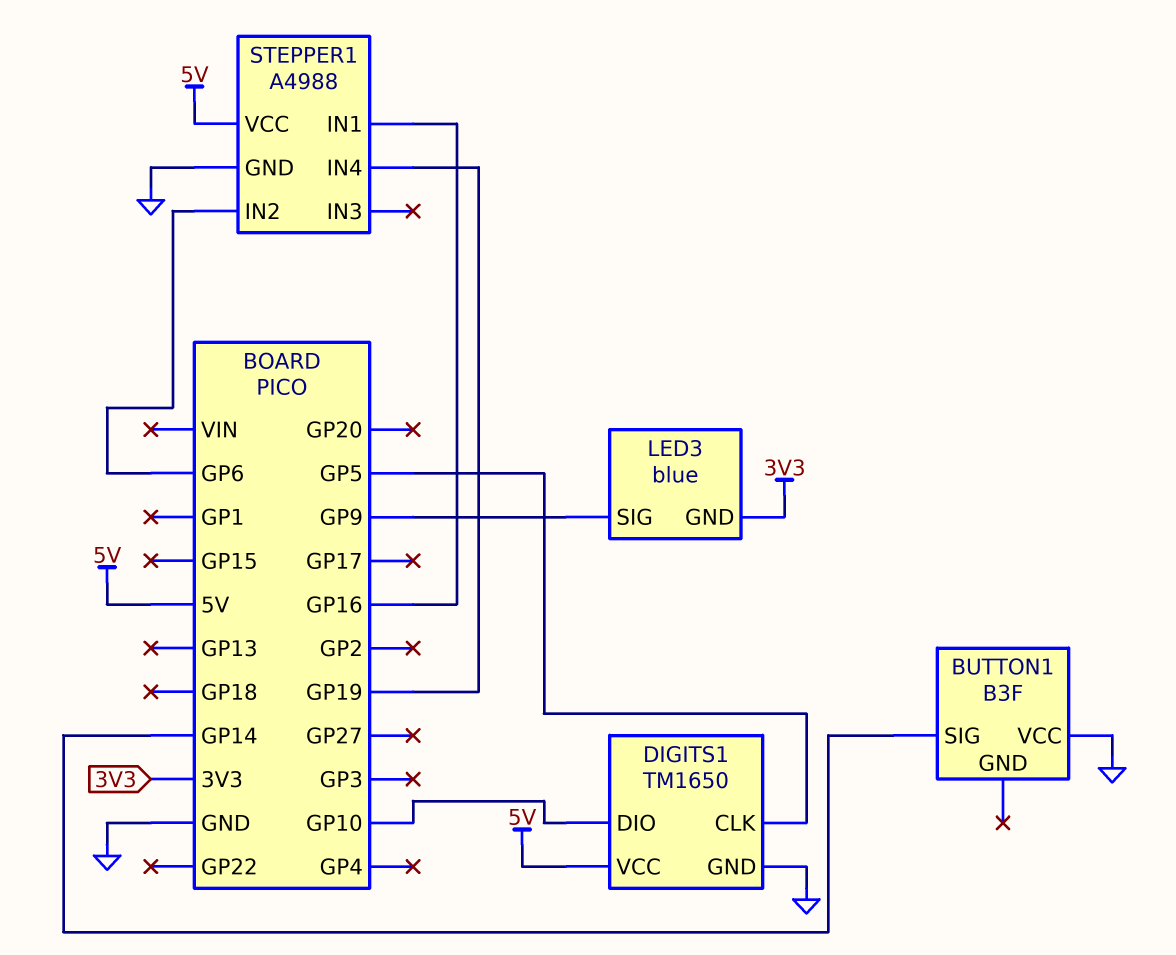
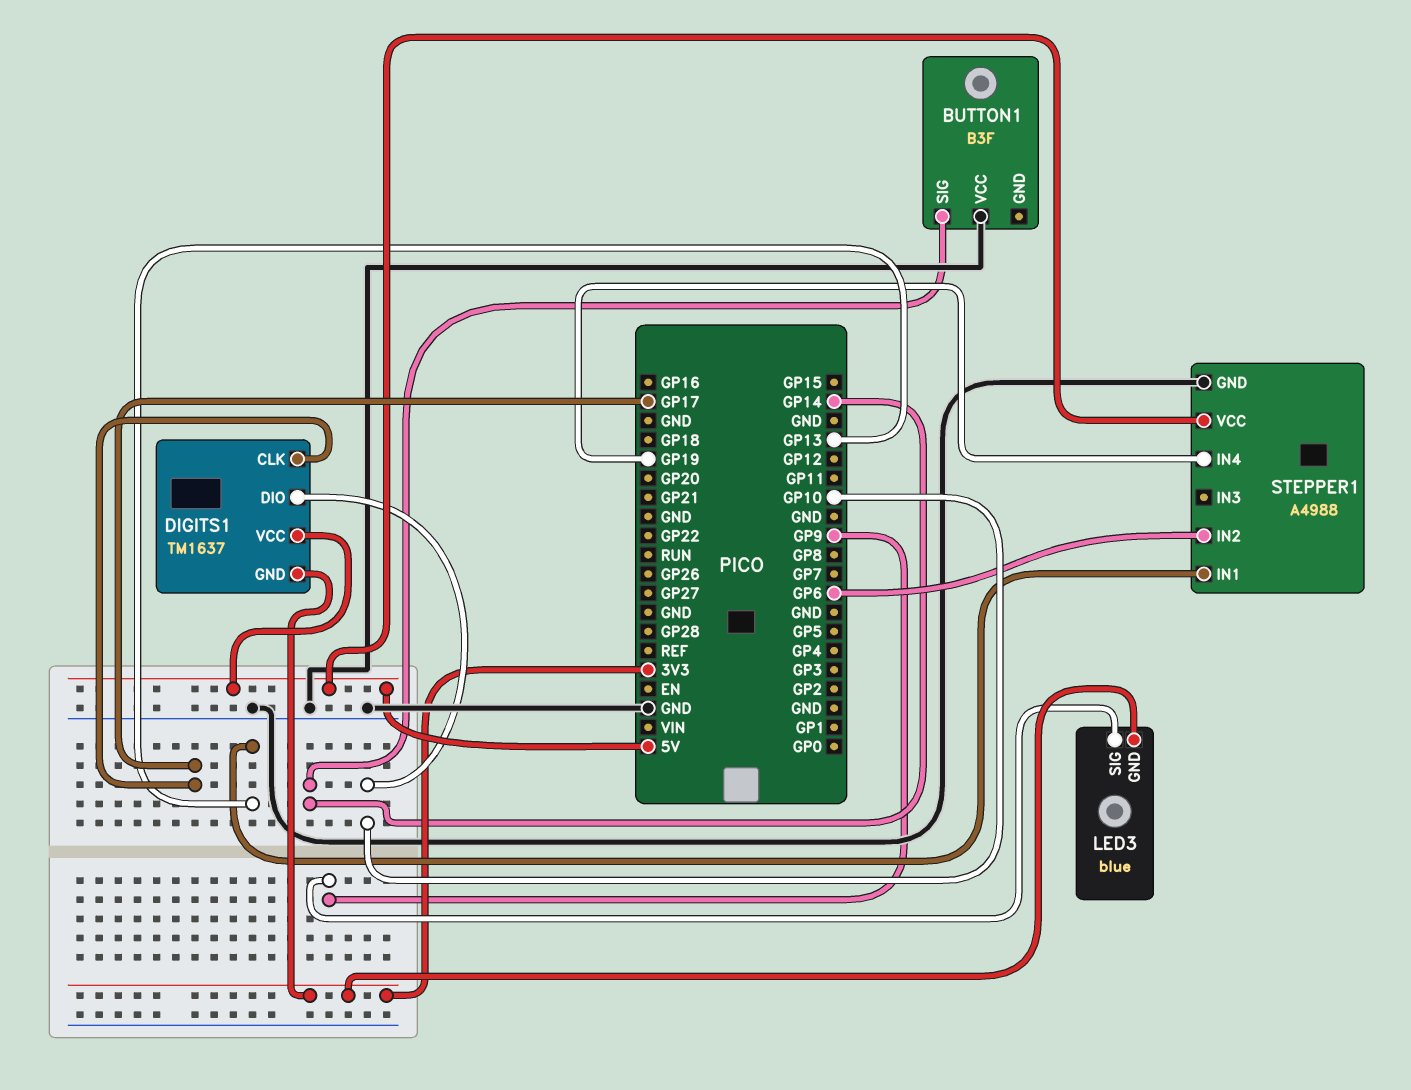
DIGITS1: TM1650 -> TM1637
DIGITS1 pin CLK: GP5 -> GP17
DIGITS1 pin GND: GND -> 3V3
STEPPER1 pin IN1: GP16 -> GP13

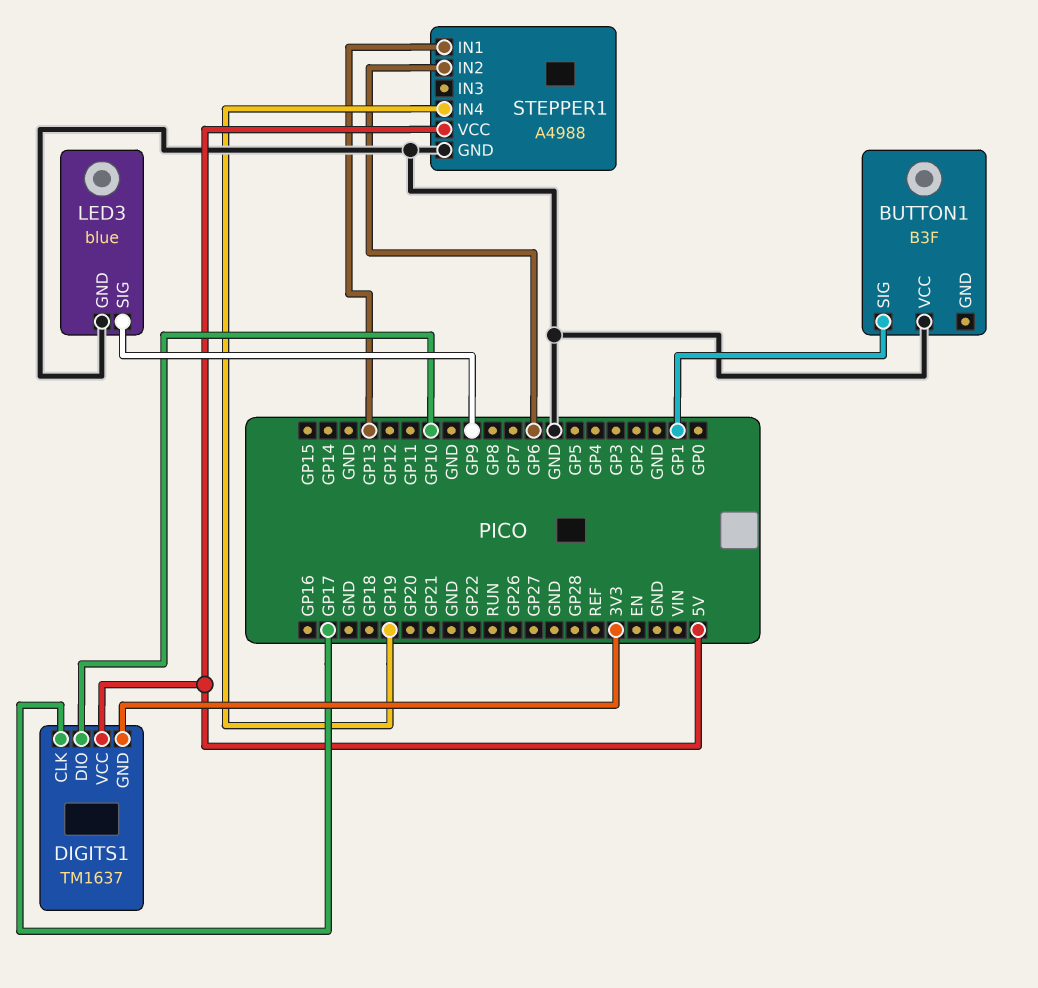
BUTTON1 pin SIG: GP14 -> GP1
LED3 pin GND: 3V3 -> GND

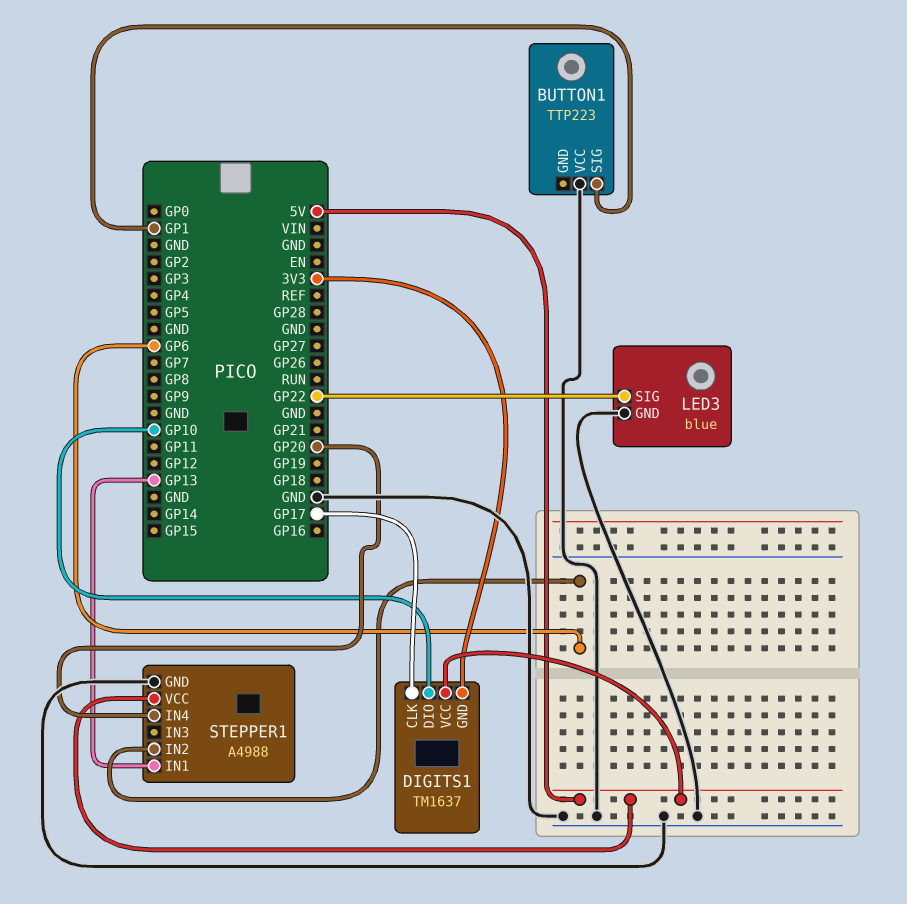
BUTTON1: B3F -> TTP223
LED3 pin SIG: GP9 -> GP22
STEPPER1 pin IN4: GP19 -> GP20

